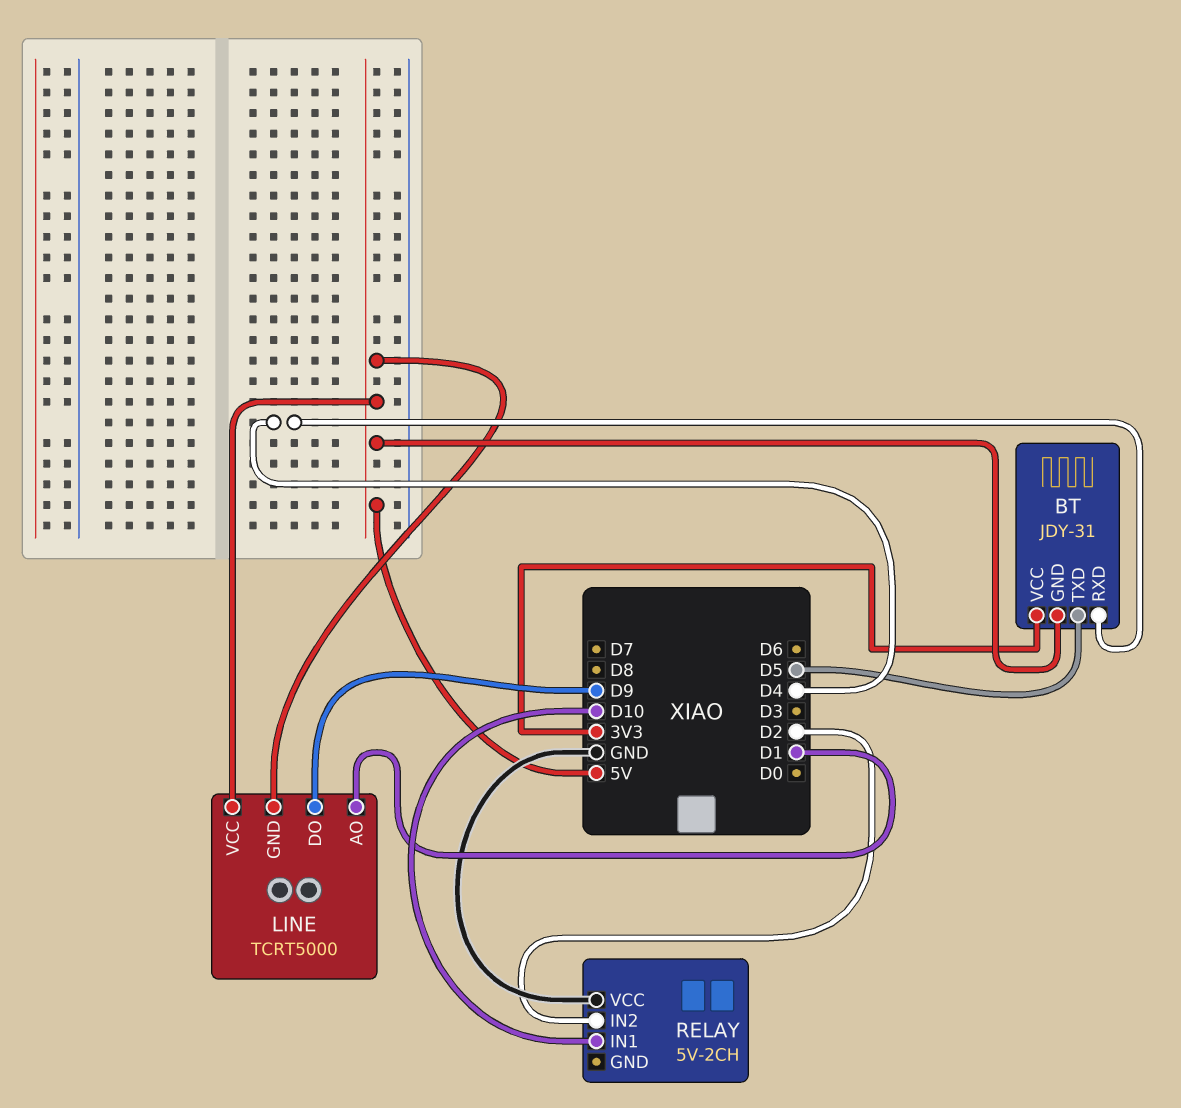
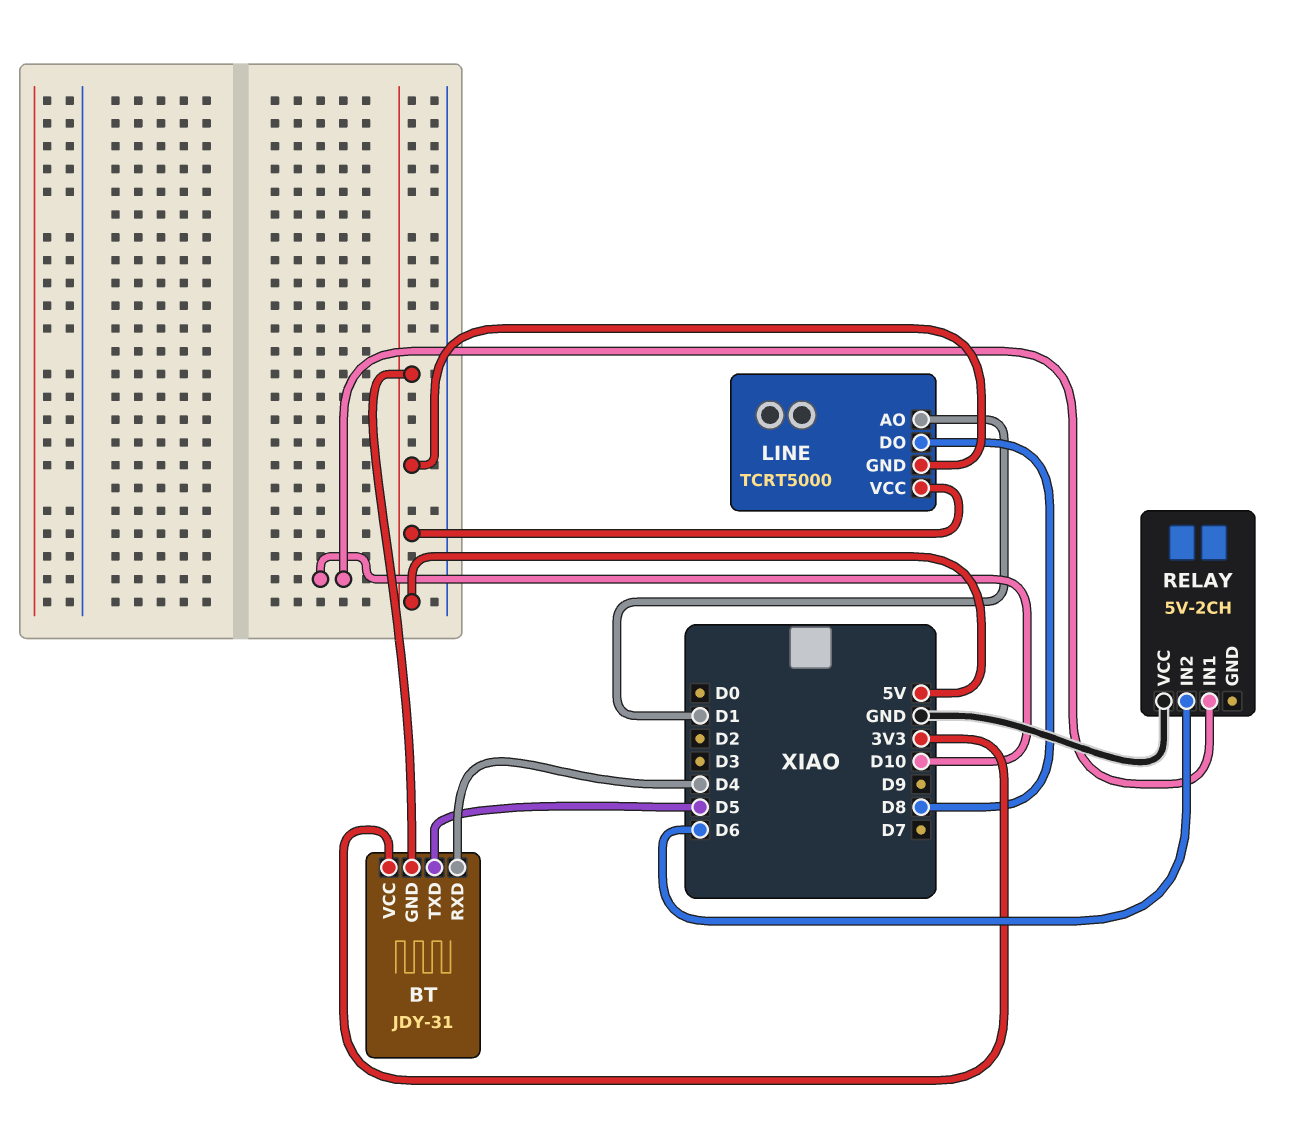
LINE pin DO: D9 -> D8
RELAY pin IN2: D2 -> D6

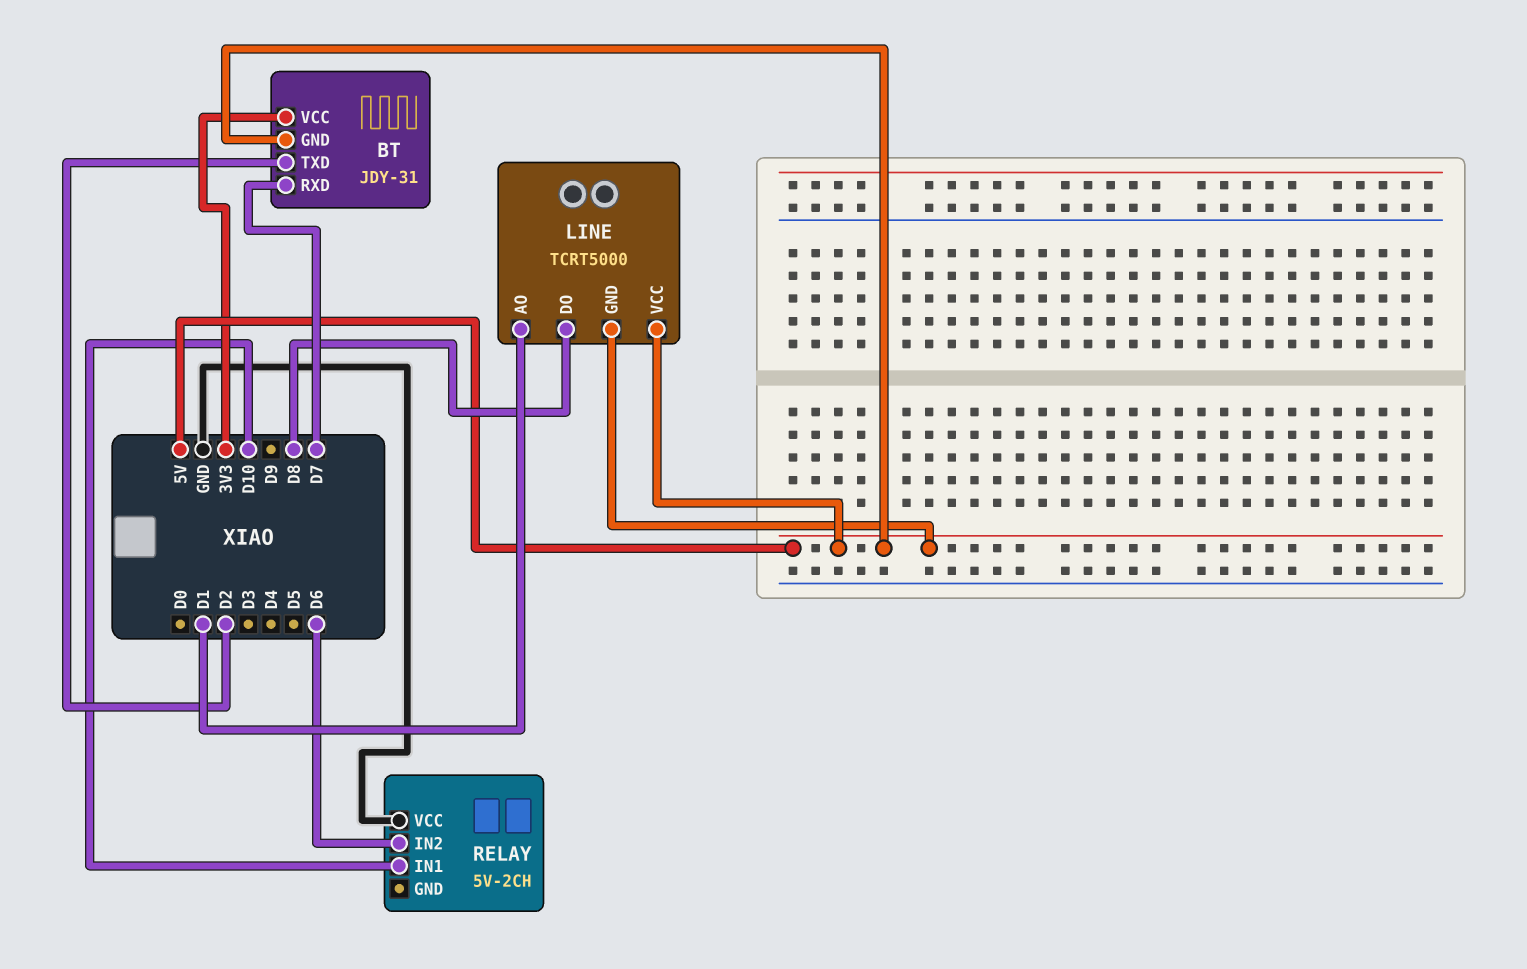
BT pin RXD: D4 -> D7
BT pin TXD: D5 -> D2

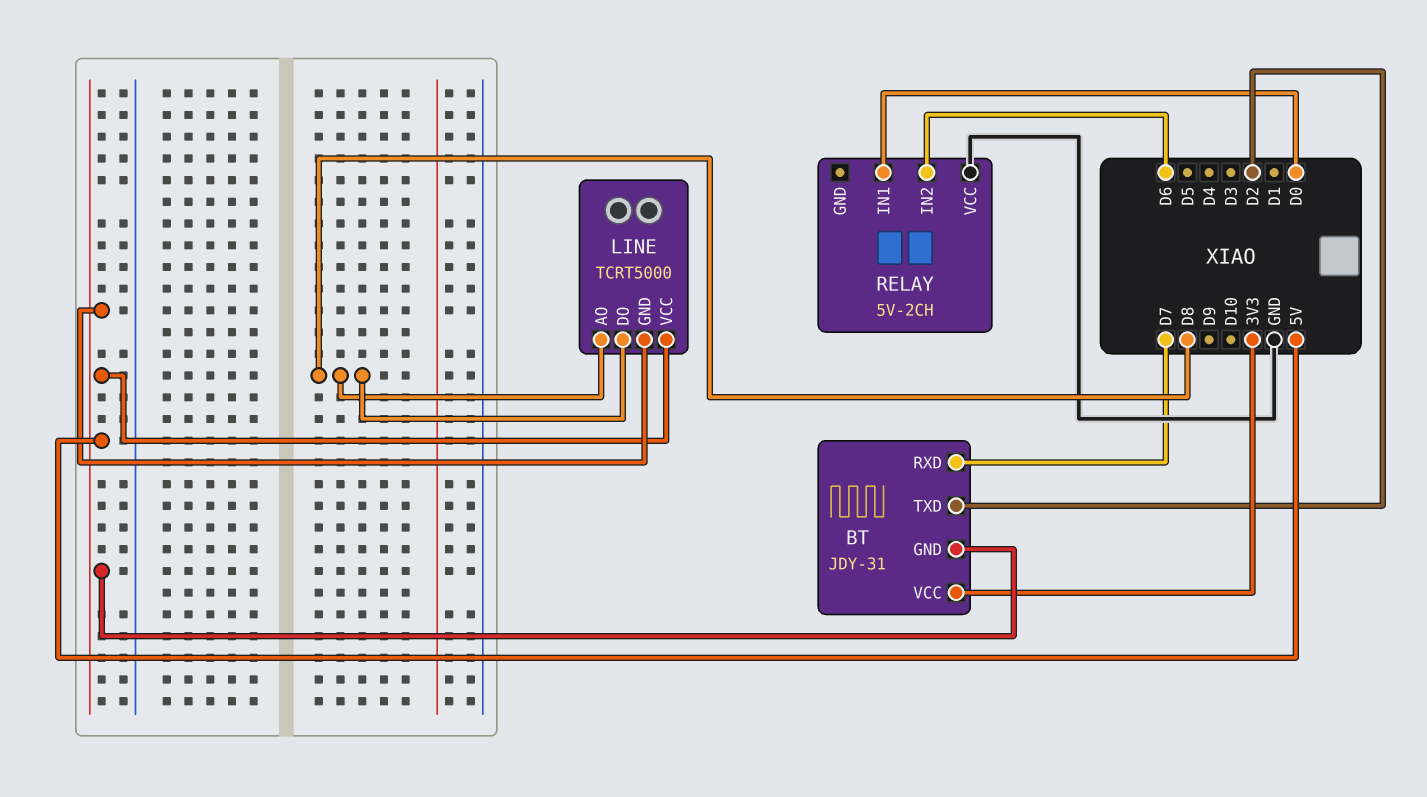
LINE pin AO: D1 -> D8
RELAY pin IN1: D10 -> D0

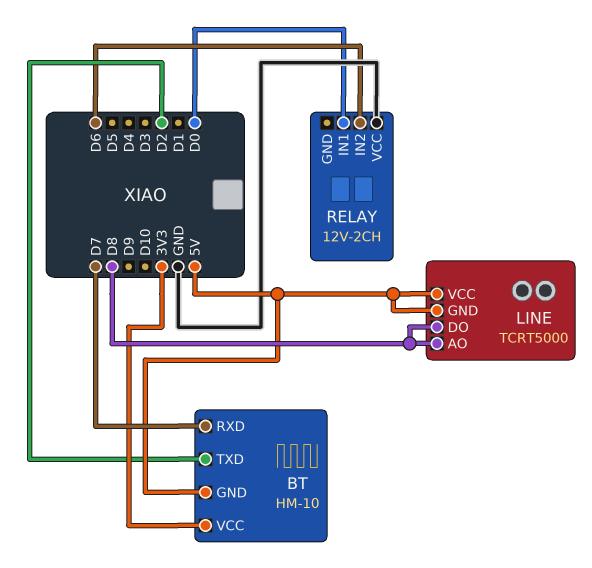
BT: JDY-31 -> HM-10
RELAY: 5V-2CH -> 12V-2CH

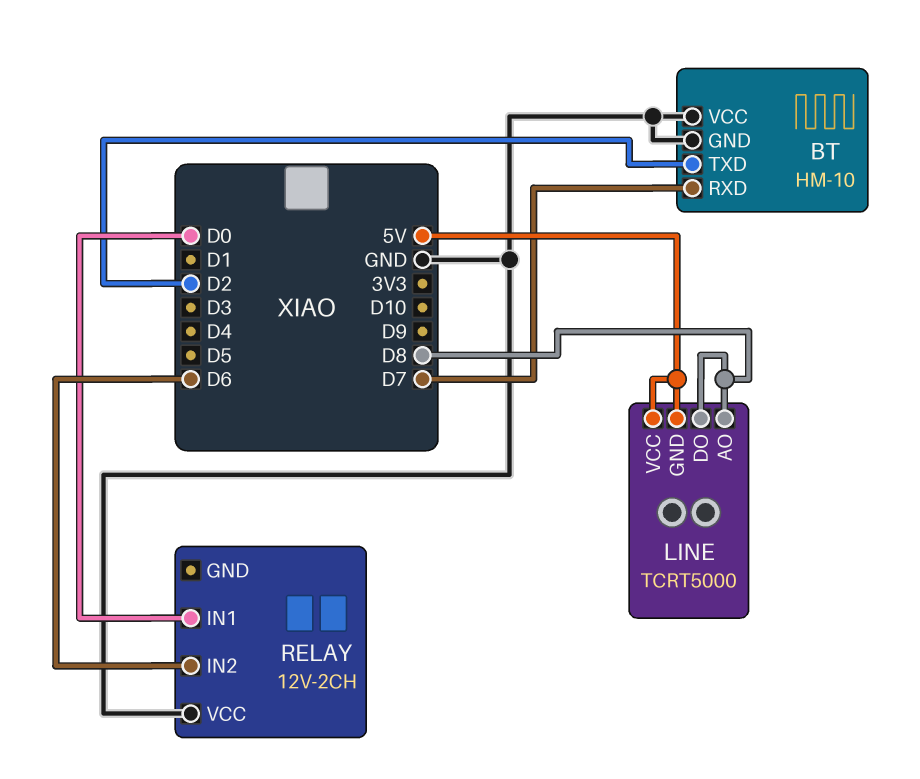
BT pin GND: 5V -> GND
BT pin VCC: 3V3 -> GND

